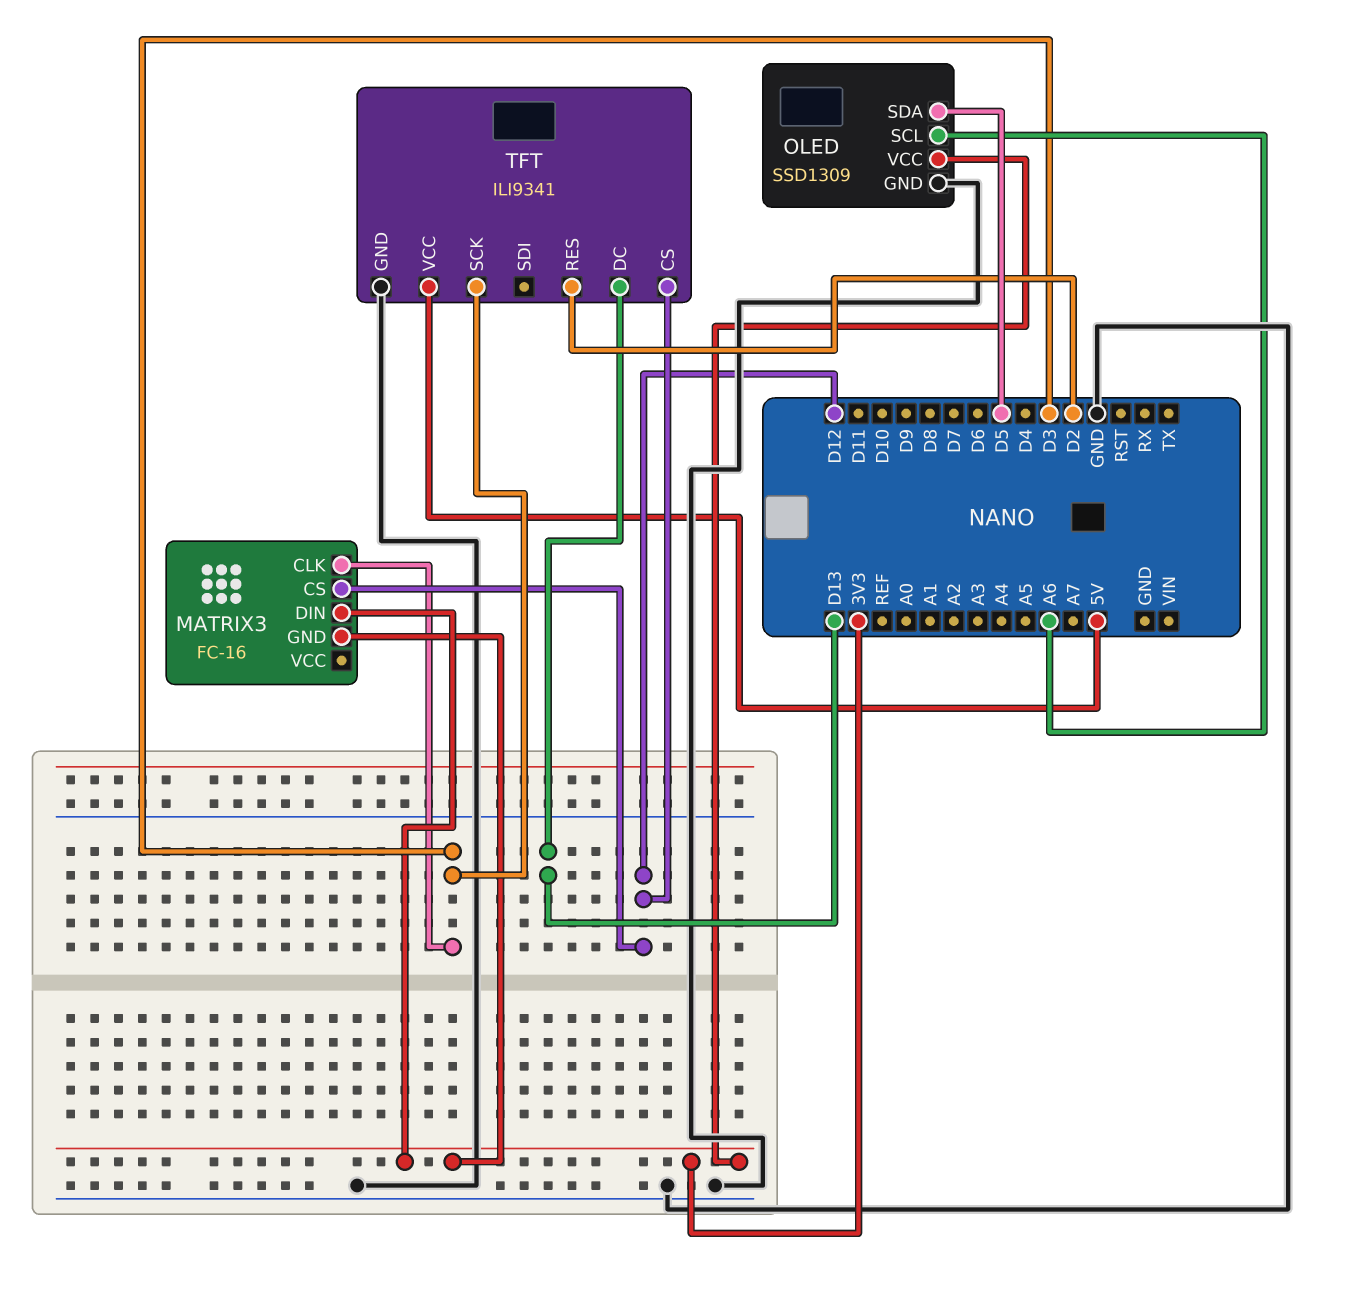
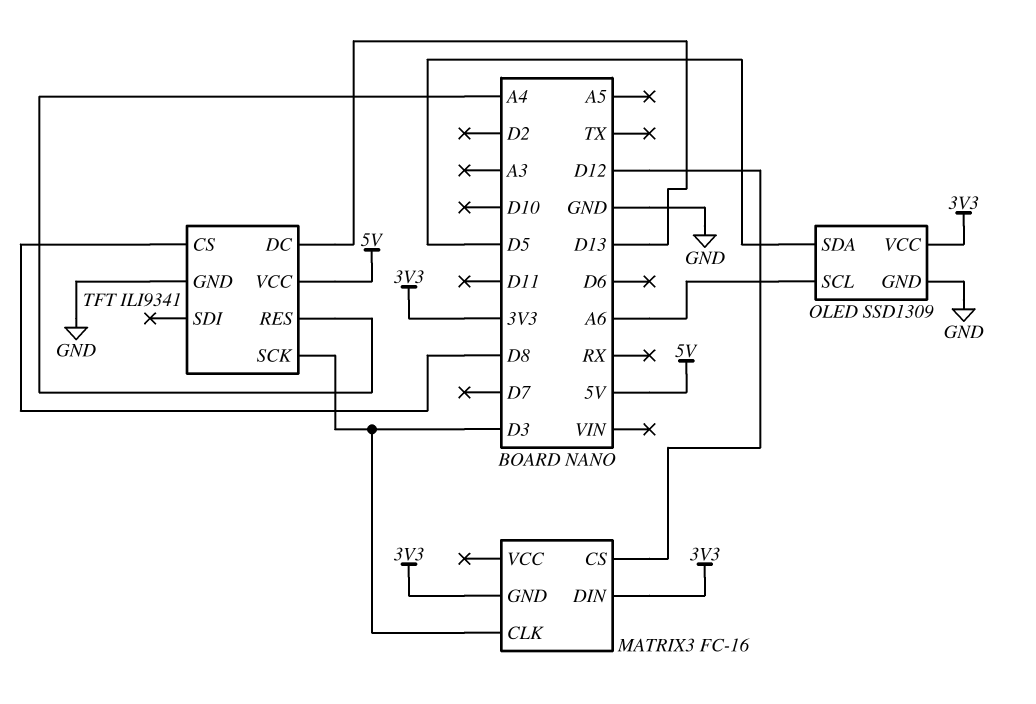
TFT pin CS: D12 -> D8
TFT pin RES: D2 -> A4

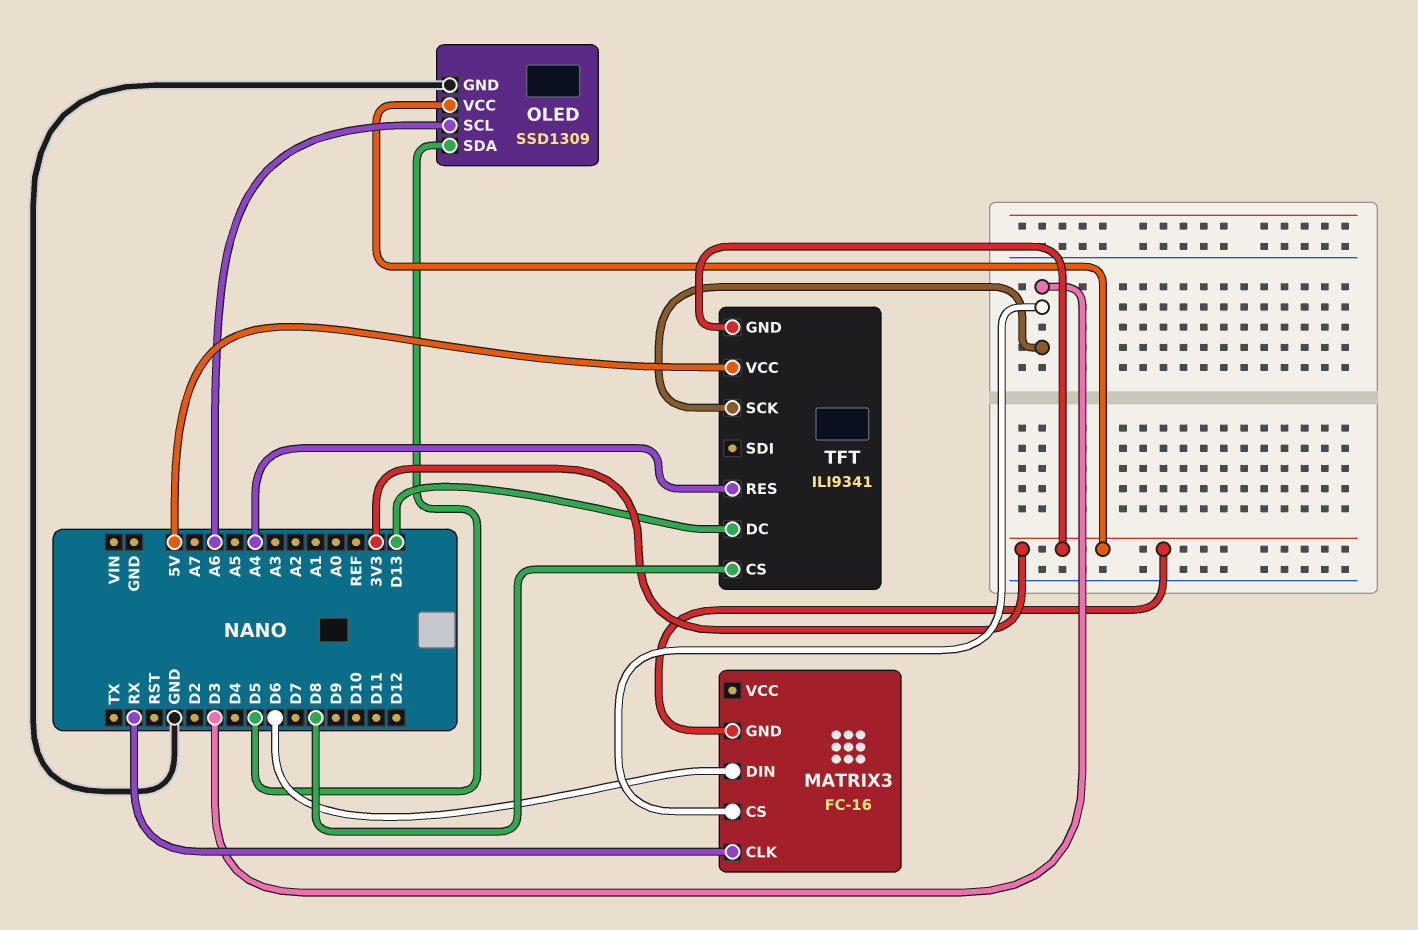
MATRIX3 pin CLK: D3 -> RX
MATRIX3 pin CS: D12 -> D3
MATRIX3 pin DIN: 3V3 -> D6
TFT pin GND: GND -> 3V3

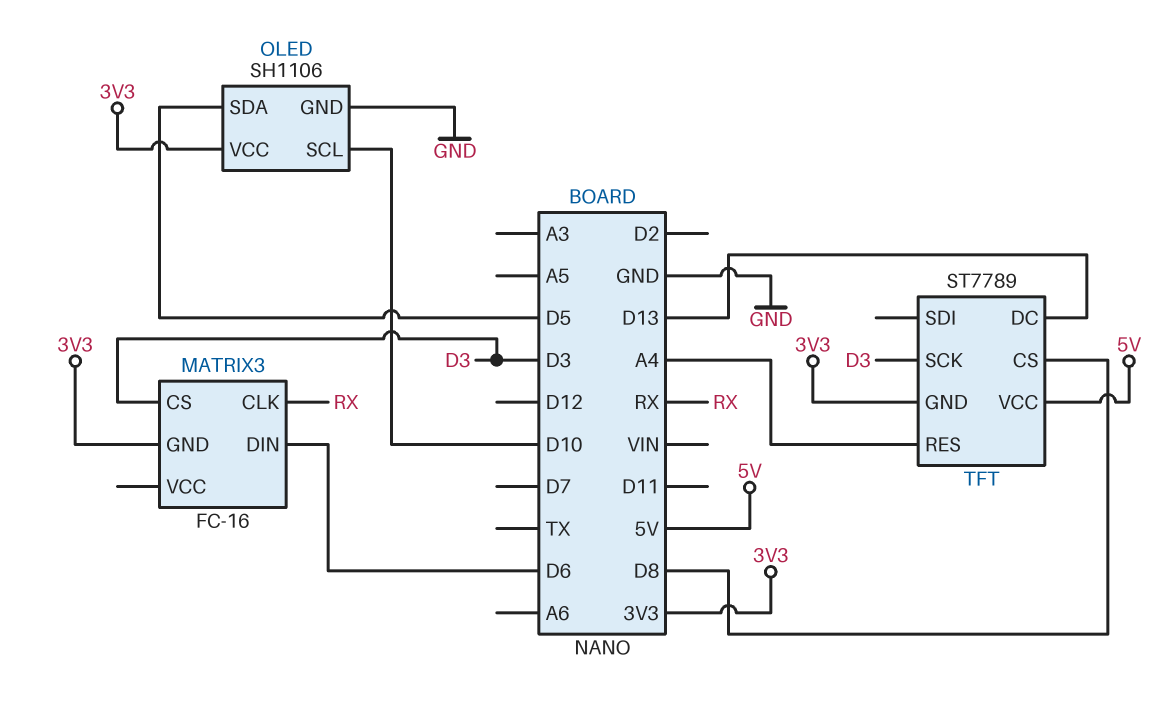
OLED: SSD1309 -> SH1106
OLED pin SCL: A6 -> D10
TFT: ILI9341 -> ST7789

